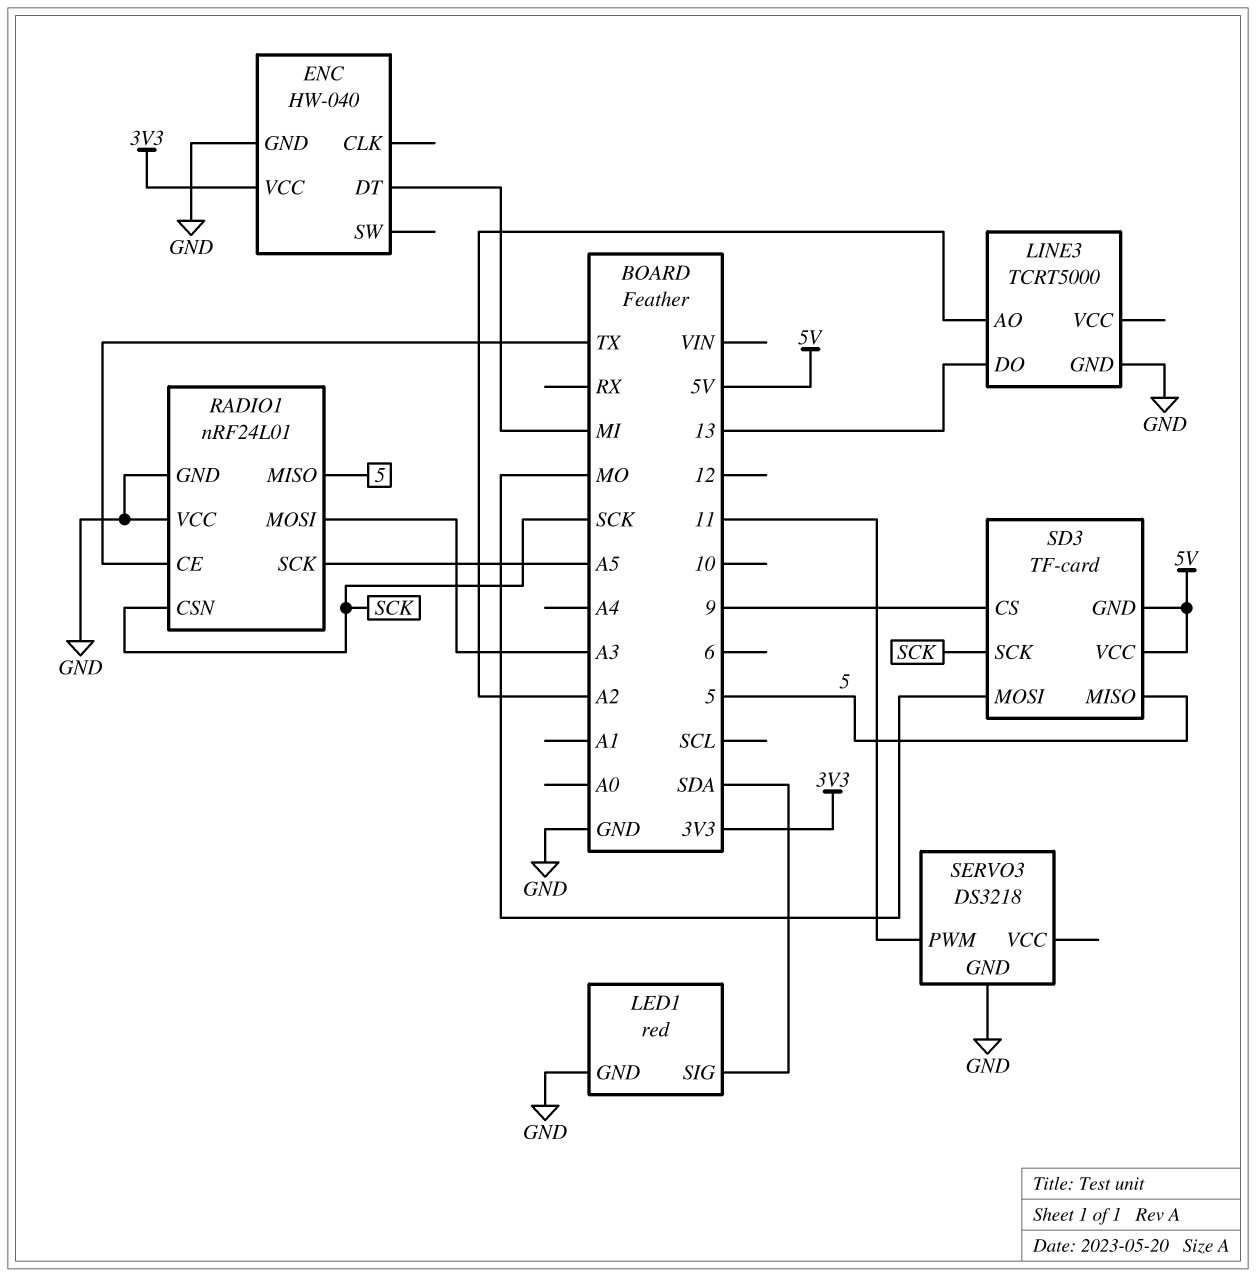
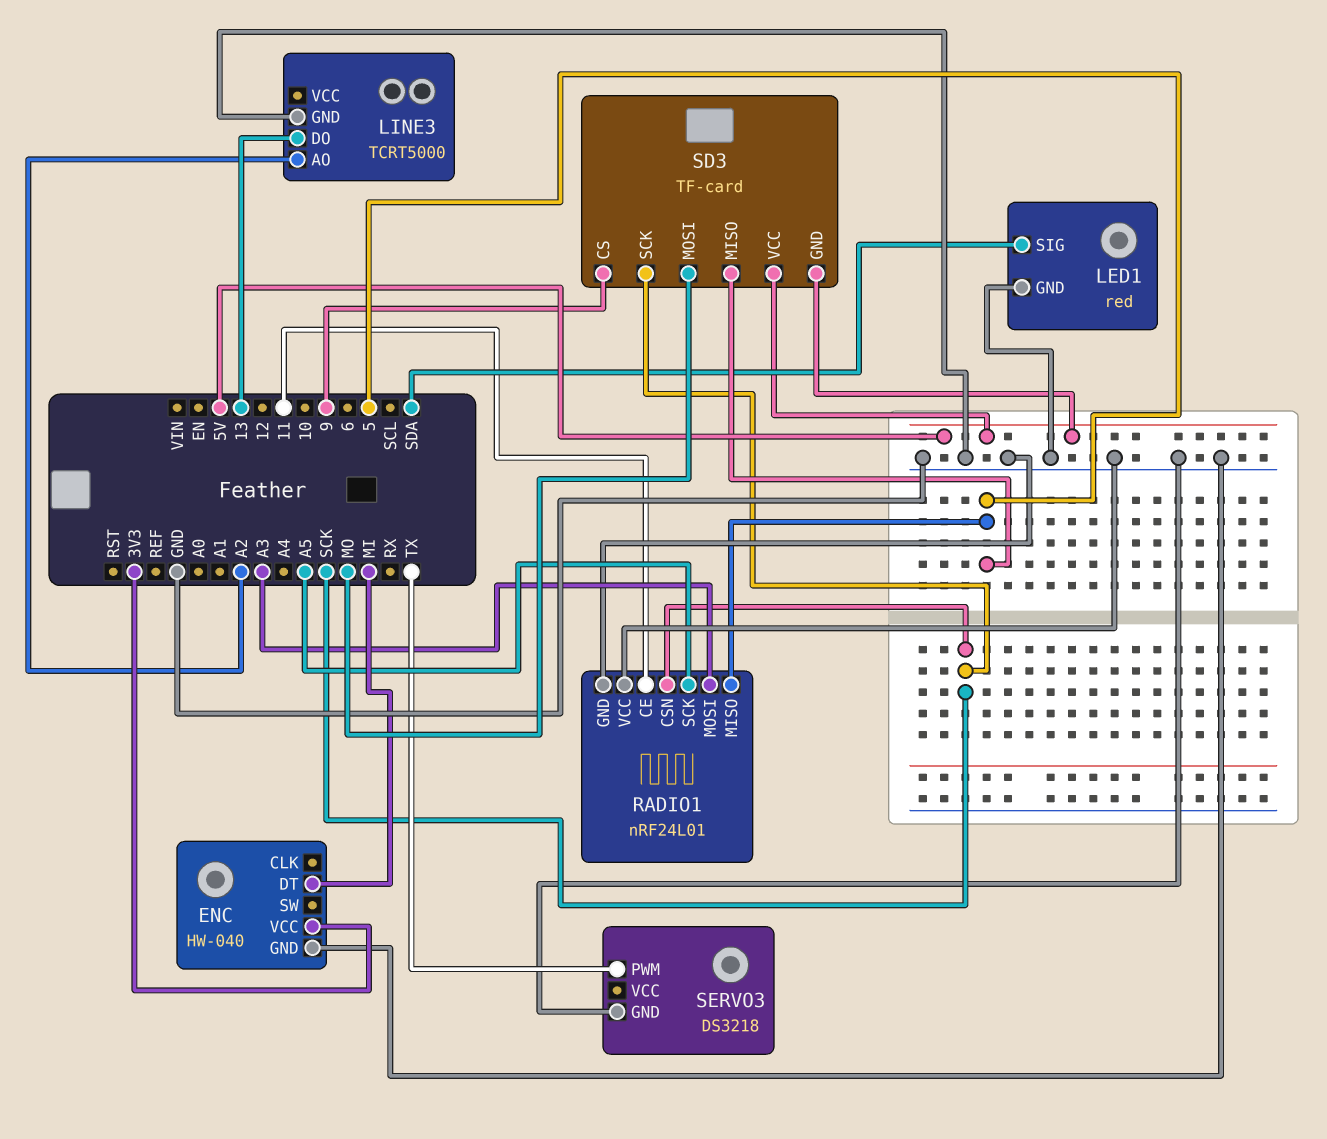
RADIO1 pin CE: TX -> 11
SERVO3 pin PWM: 11 -> TX

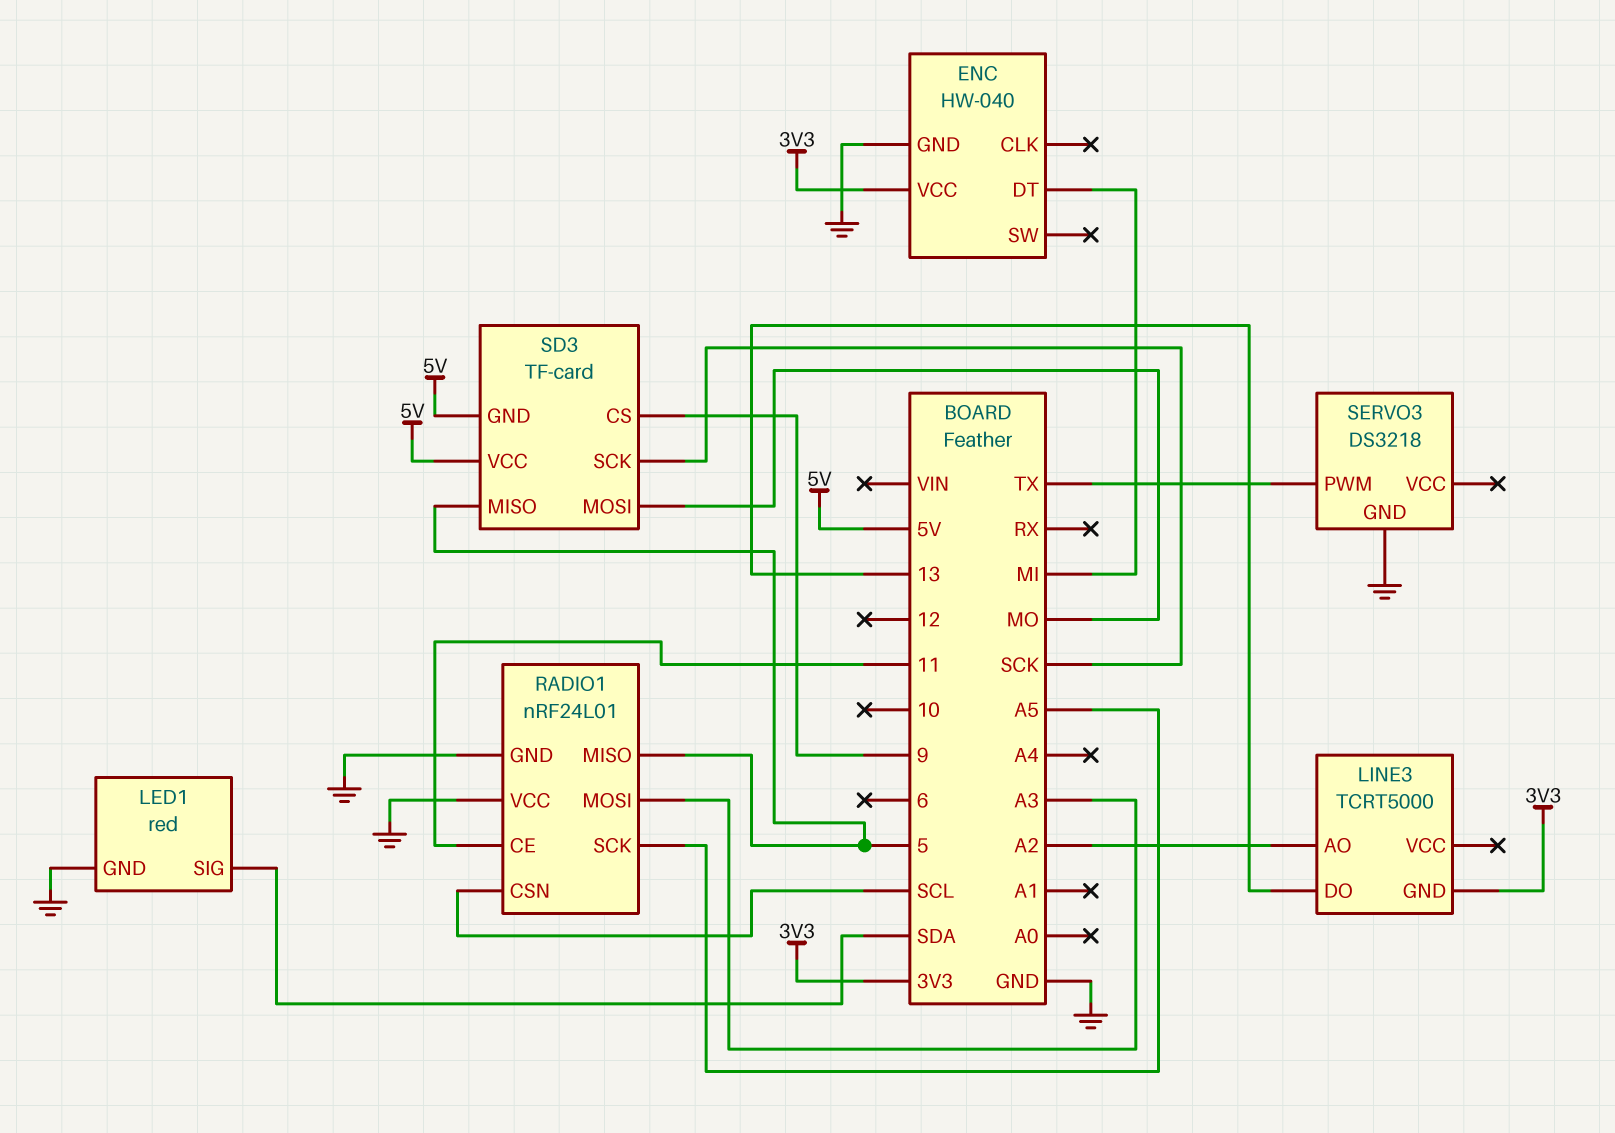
LINE3 pin GND: GND -> 3V3
RADIO1 pin CSN: SCK -> SCL

